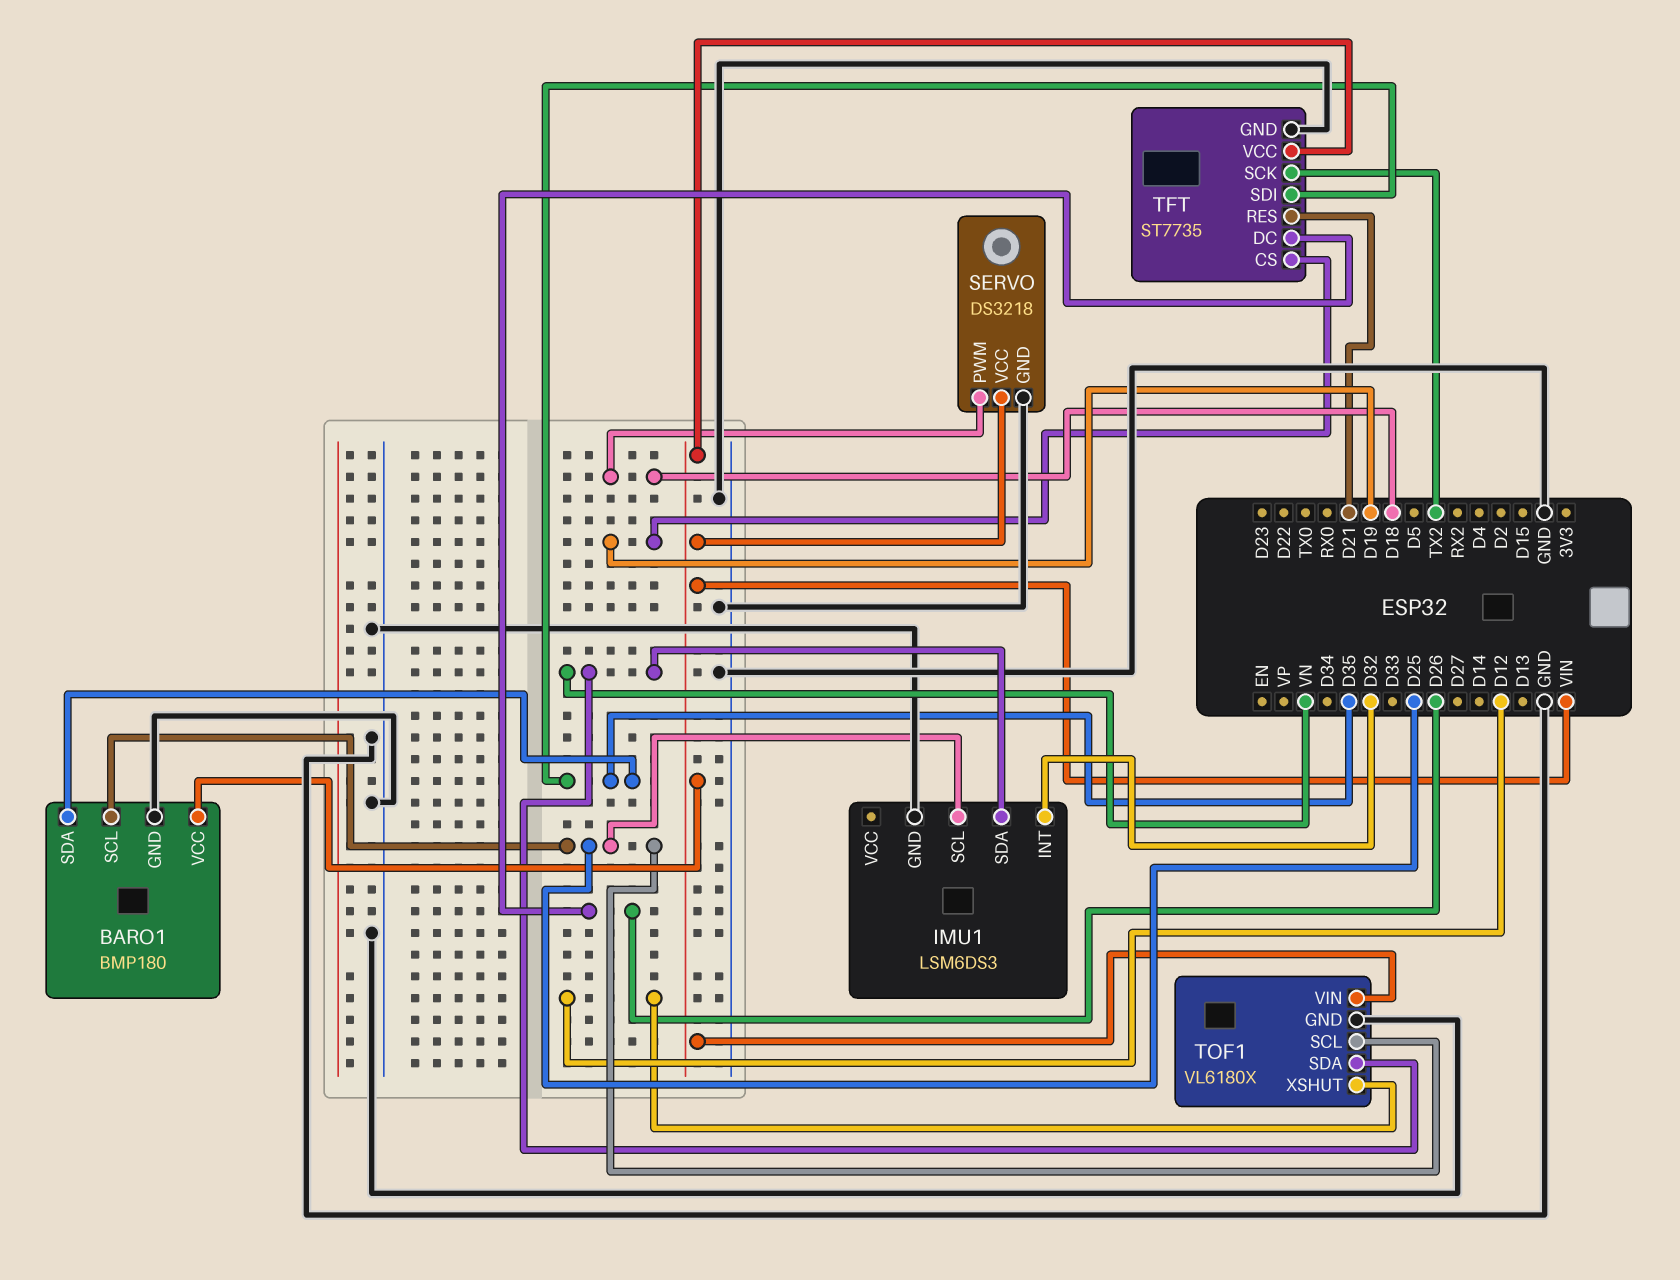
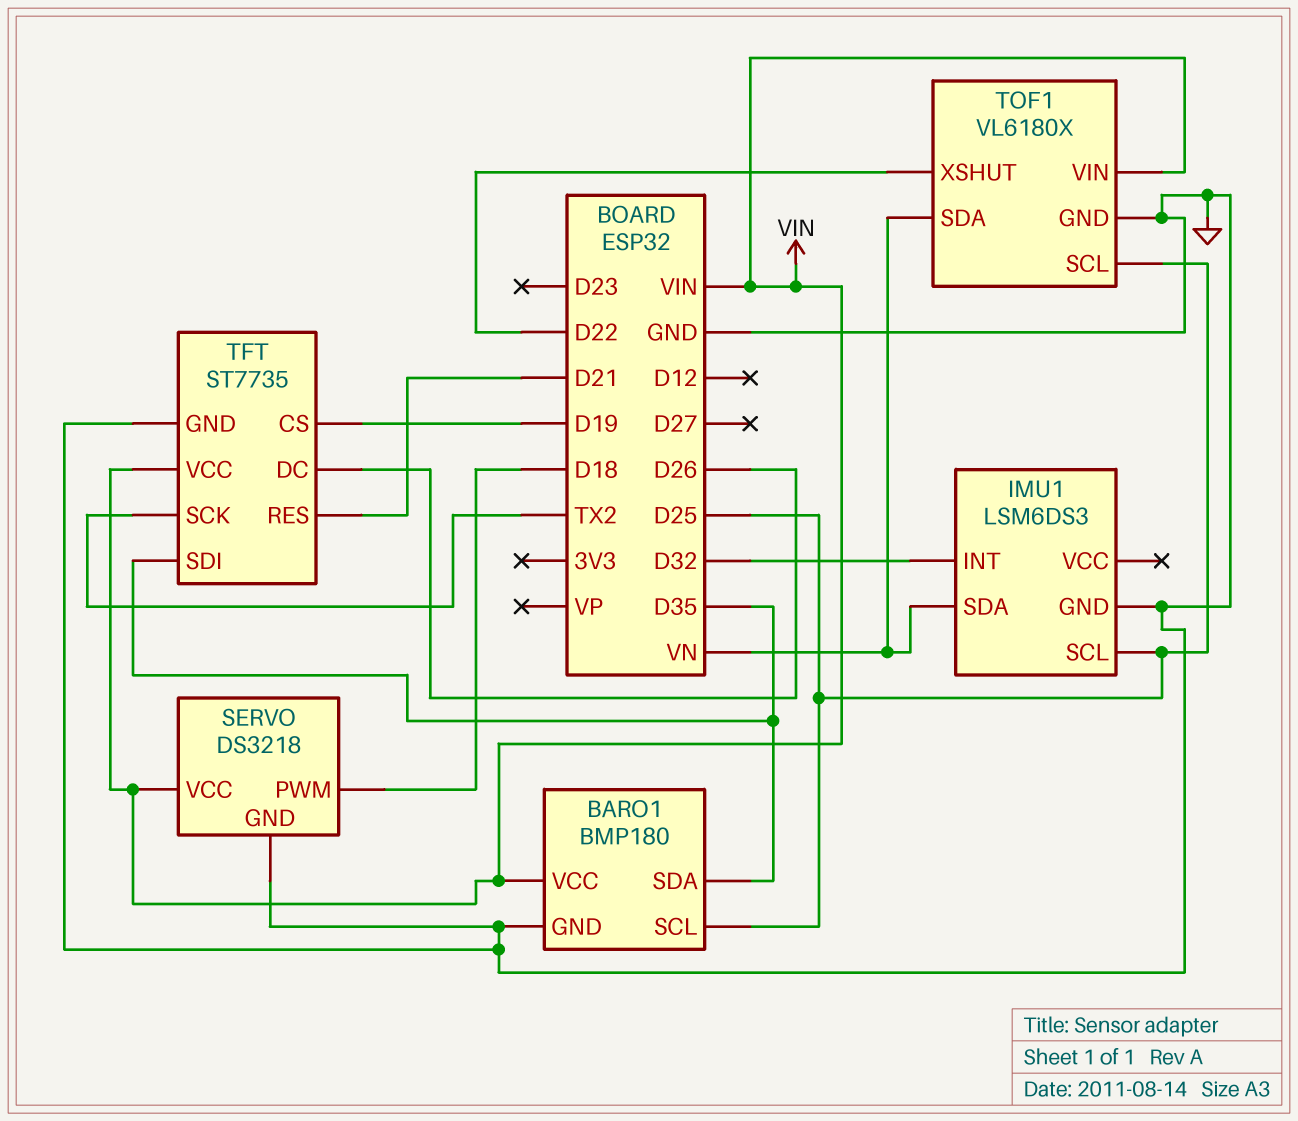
TOF1 pin XSHUT: D12 -> D22

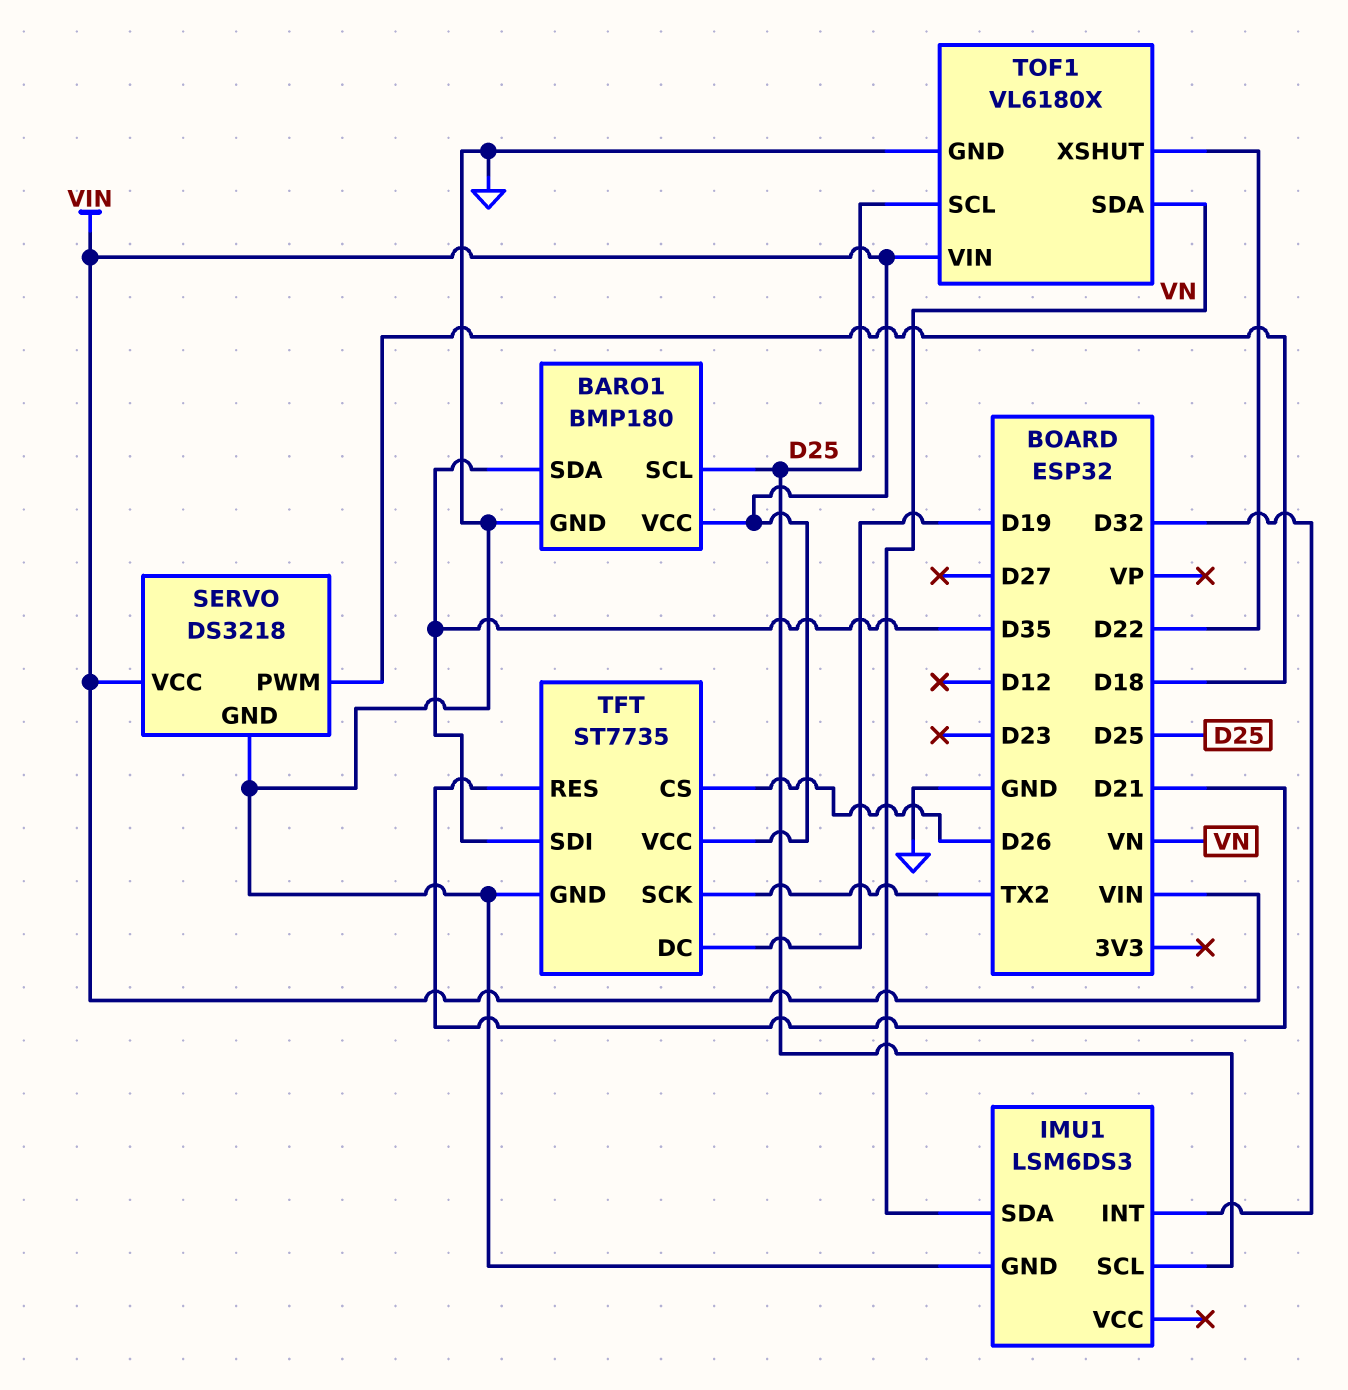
TFT pin CS: D19 -> D26
TFT pin DC: D26 -> D19

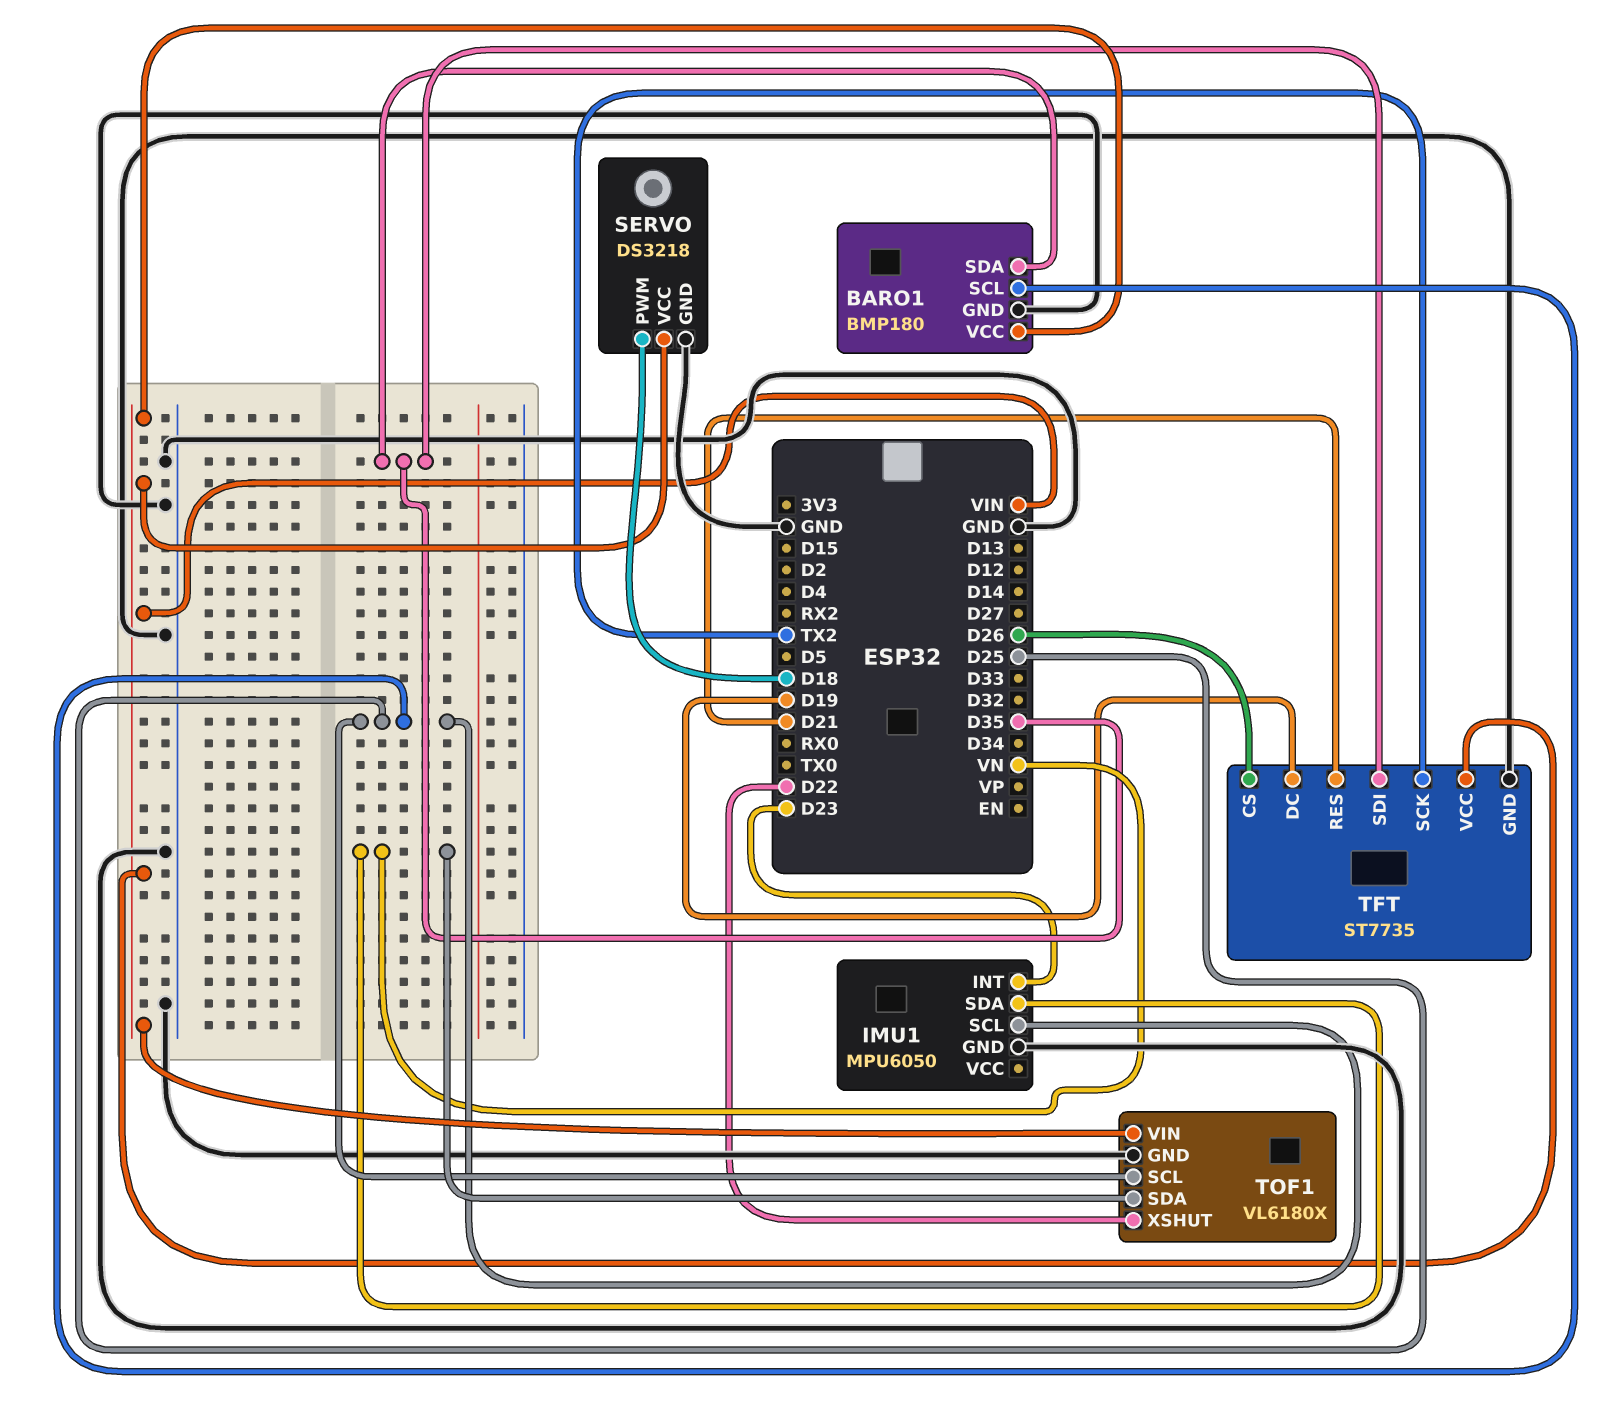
IMU1: LSM6DS3 -> MPU6050
IMU1 pin INT: D32 -> D23

